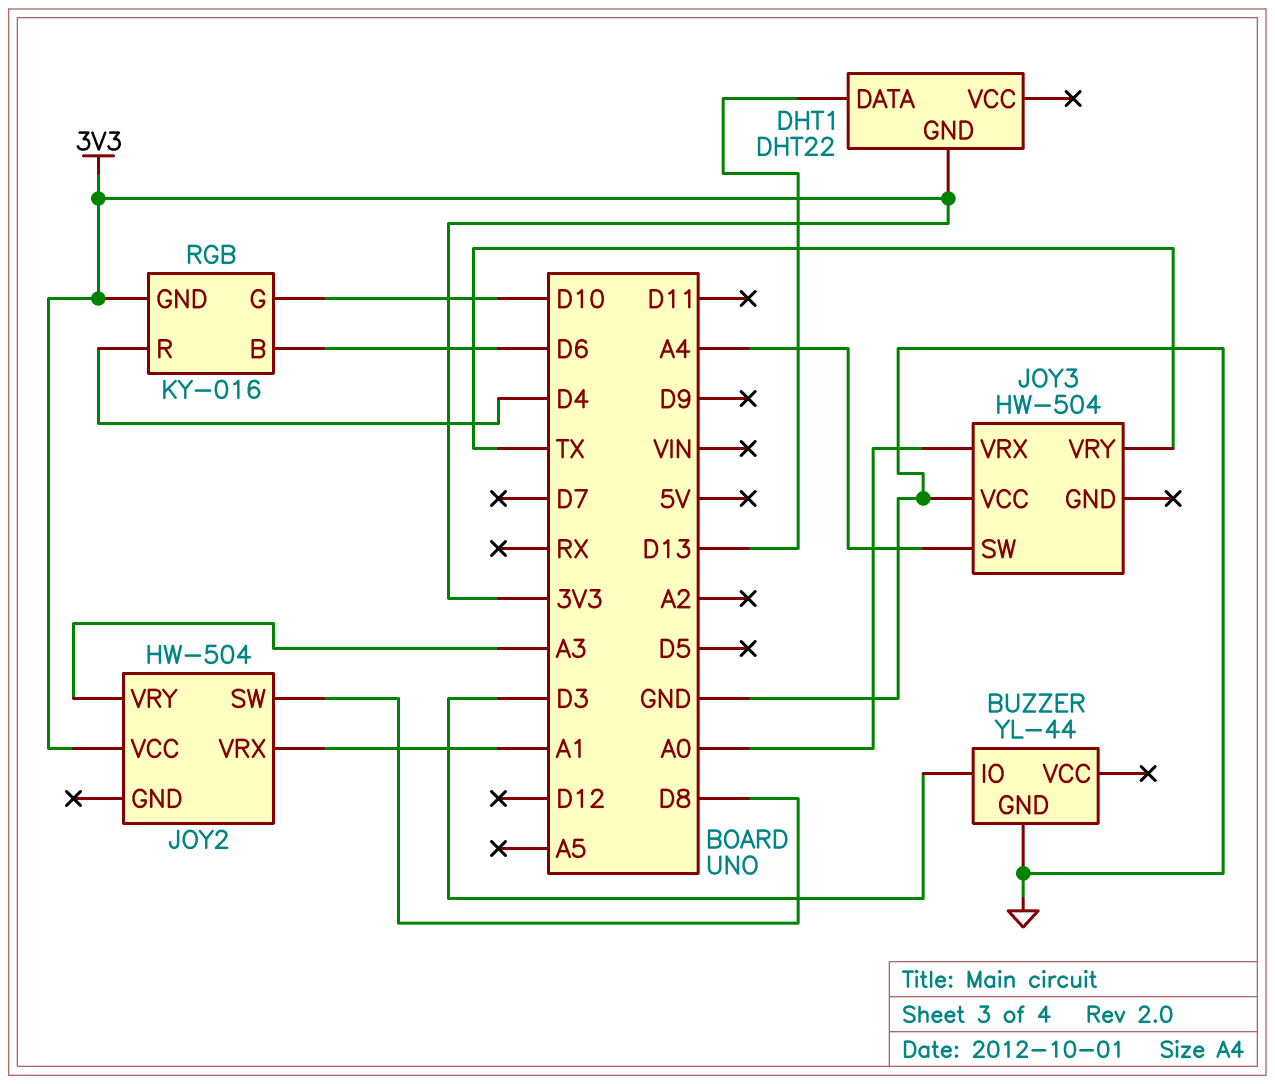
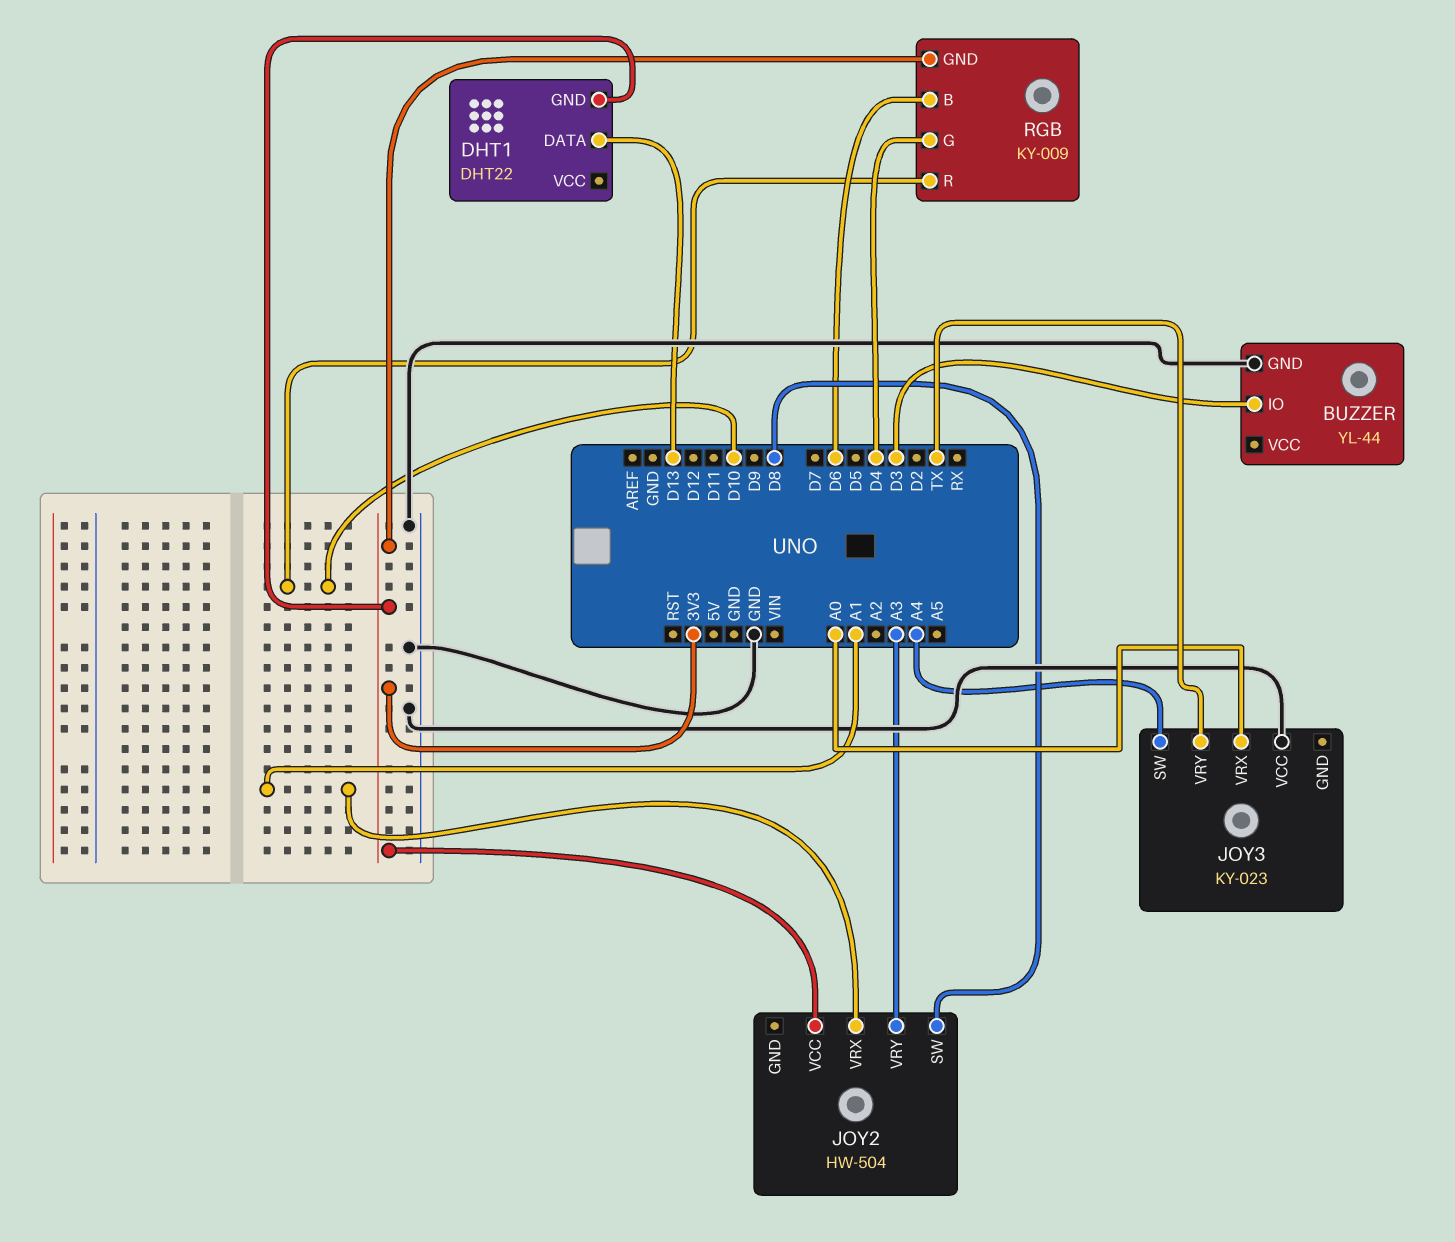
JOY3: HW-504 -> KY-023
RGB: KY-016 -> KY-009
RGB pin G: D10 -> D4
RGB pin R: D4 -> D10

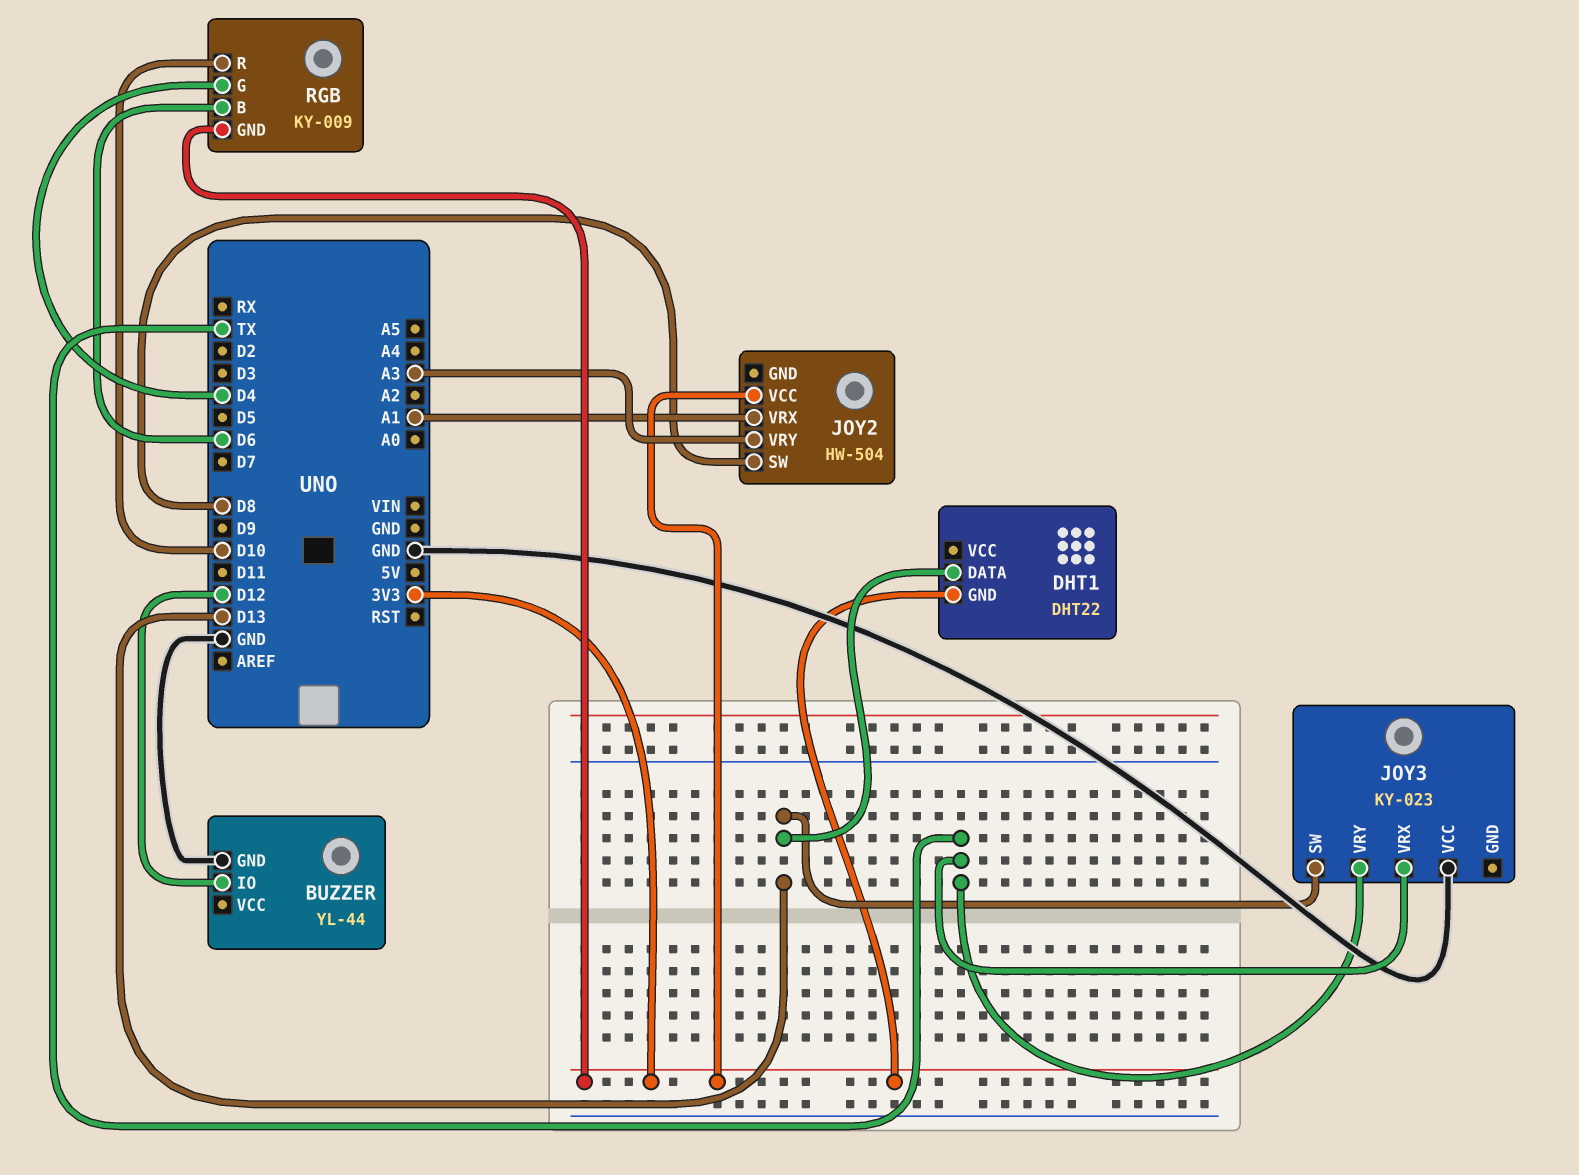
BUZZER pin IO: D3 -> D12
JOY3 pin SW: A4 -> D13
JOY3 pin VRX: A0 -> TX

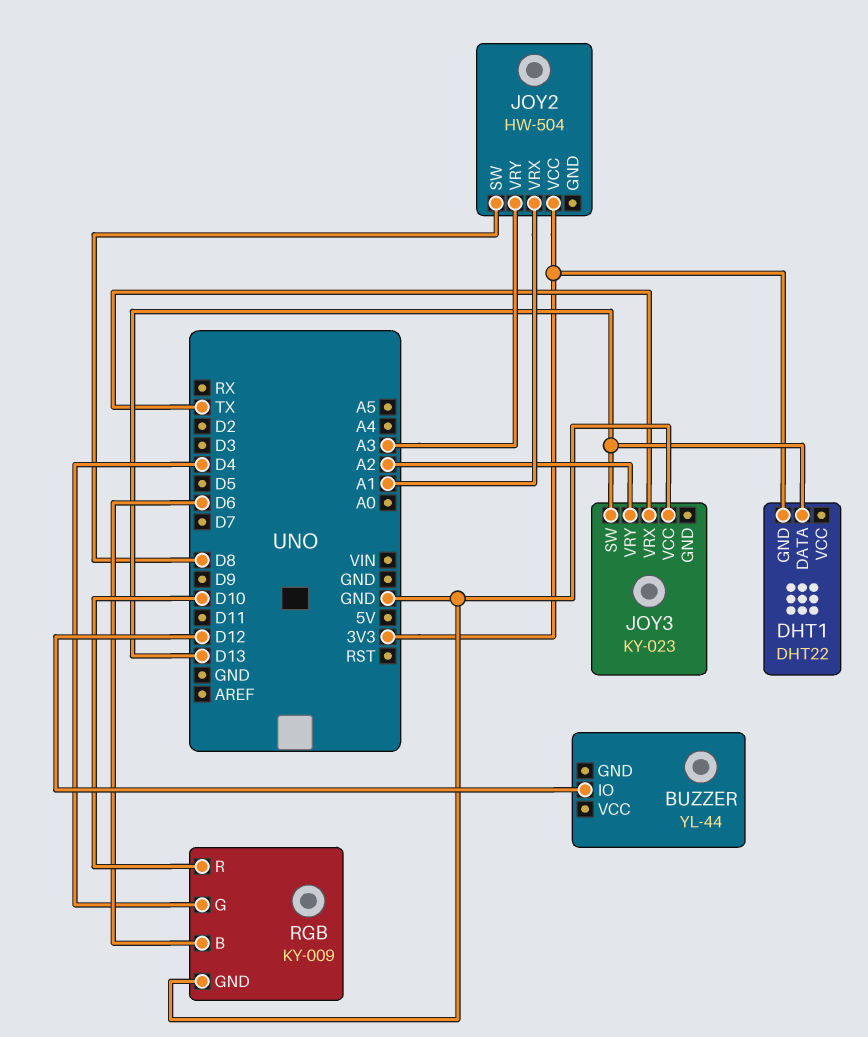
BUZZER pin GND: GND -> none
JOY3 pin VRY: TX -> A2
RGB pin GND: 3V3 -> GND

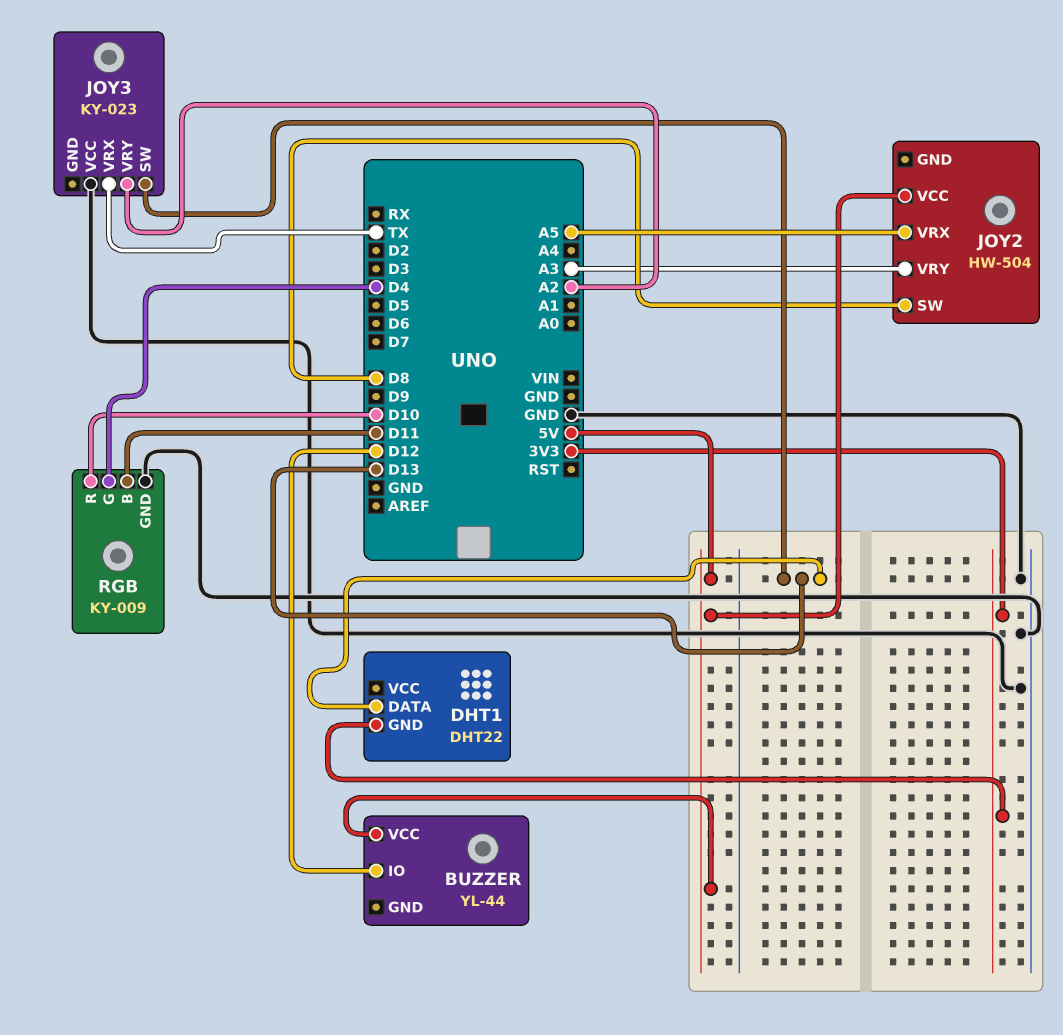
BUZZER pin VCC: none -> 5V
JOY2 pin VCC: 3V3 -> 5V
JOY2 pin VRX: A1 -> A5
RGB pin B: D6 -> D11

